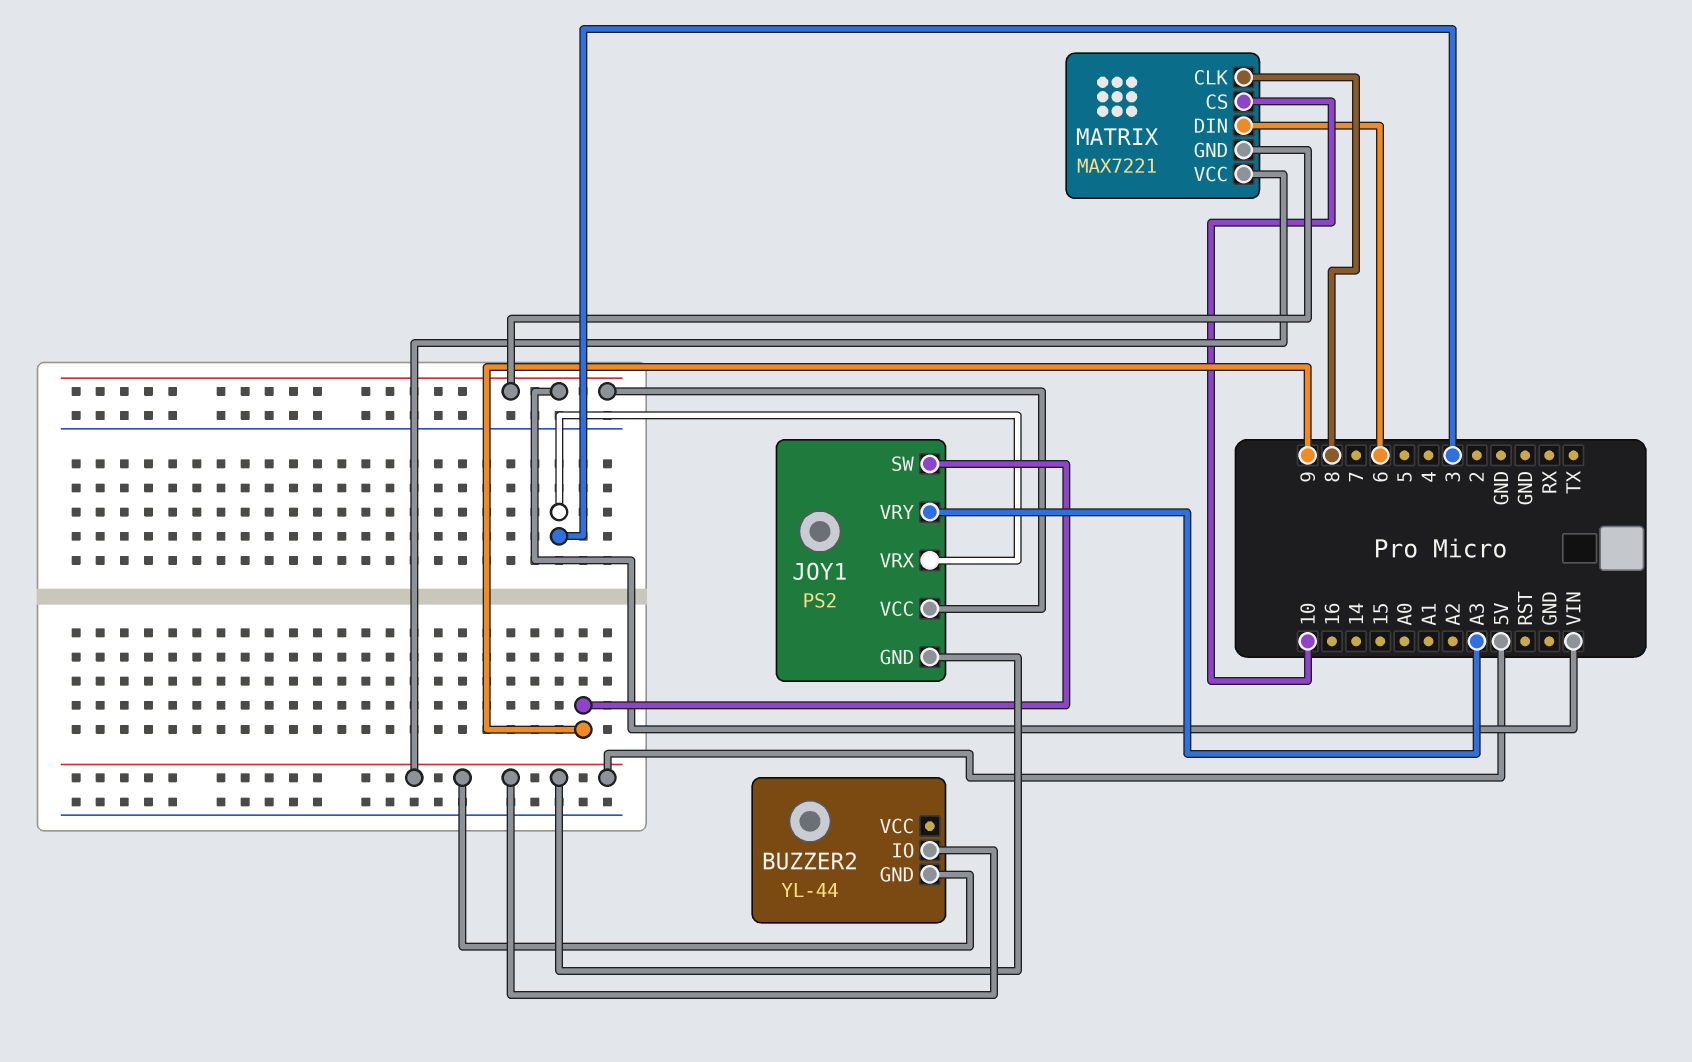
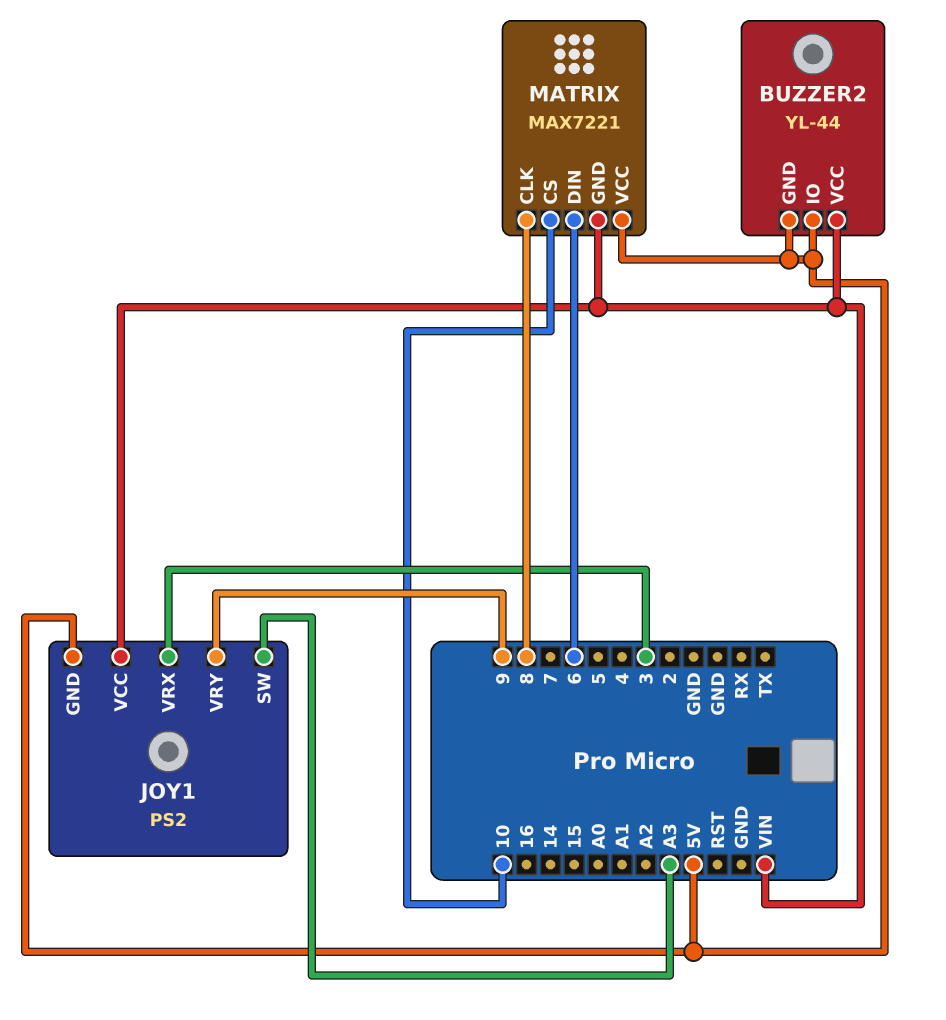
BUZZER2 pin VCC: none -> VIN
JOY1 pin SW: 9 -> A3
JOY1 pin VRY: A3 -> 9

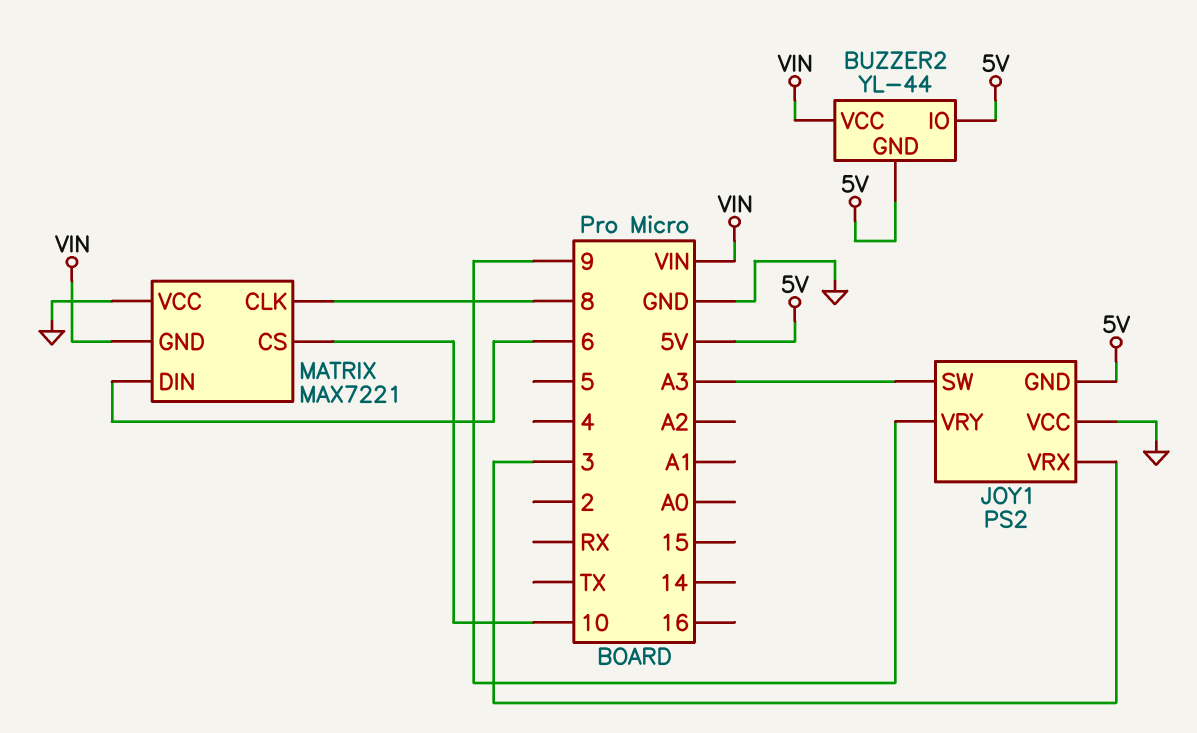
JOY1 pin VCC: VIN -> GND
MATRIX pin VCC: 5V -> GND

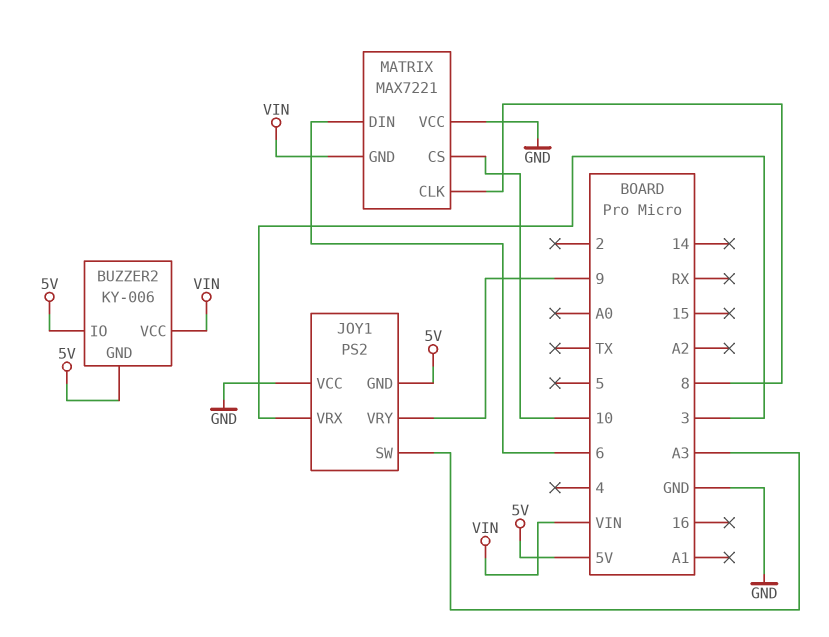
BUZZER2: YL-44 -> KY-006

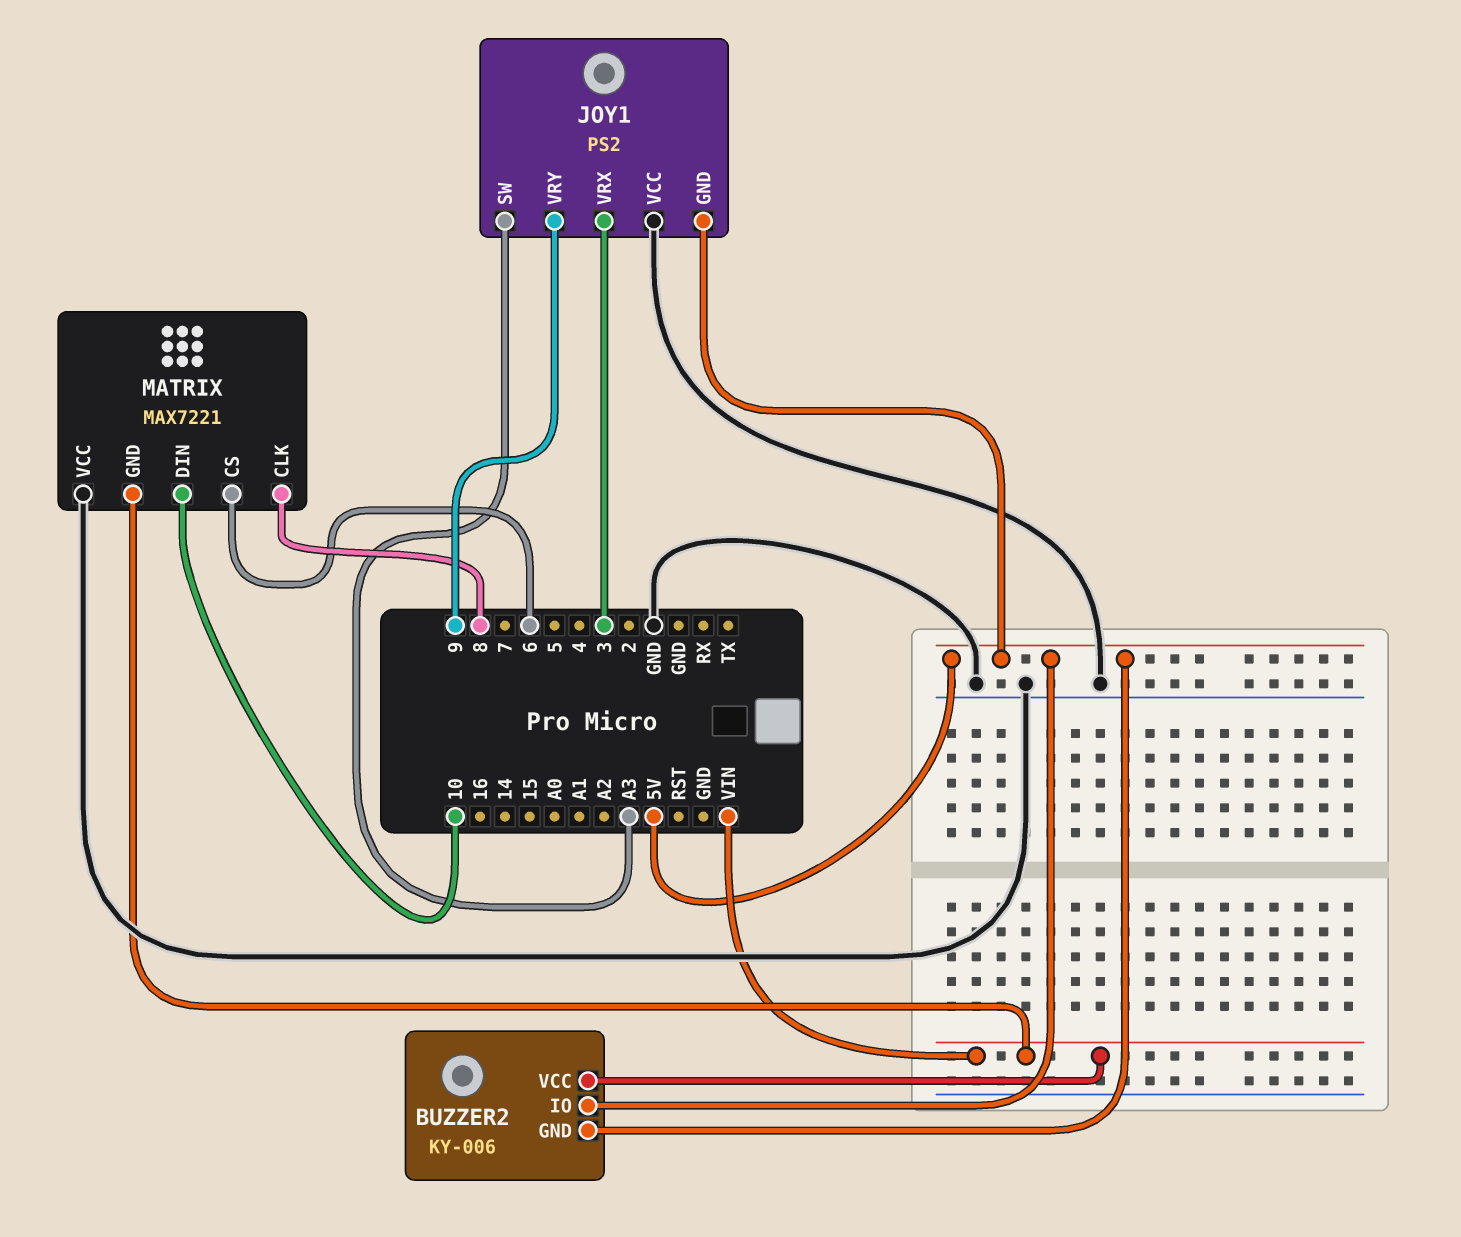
MATRIX pin CS: 10 -> 6
MATRIX pin DIN: 6 -> 10

